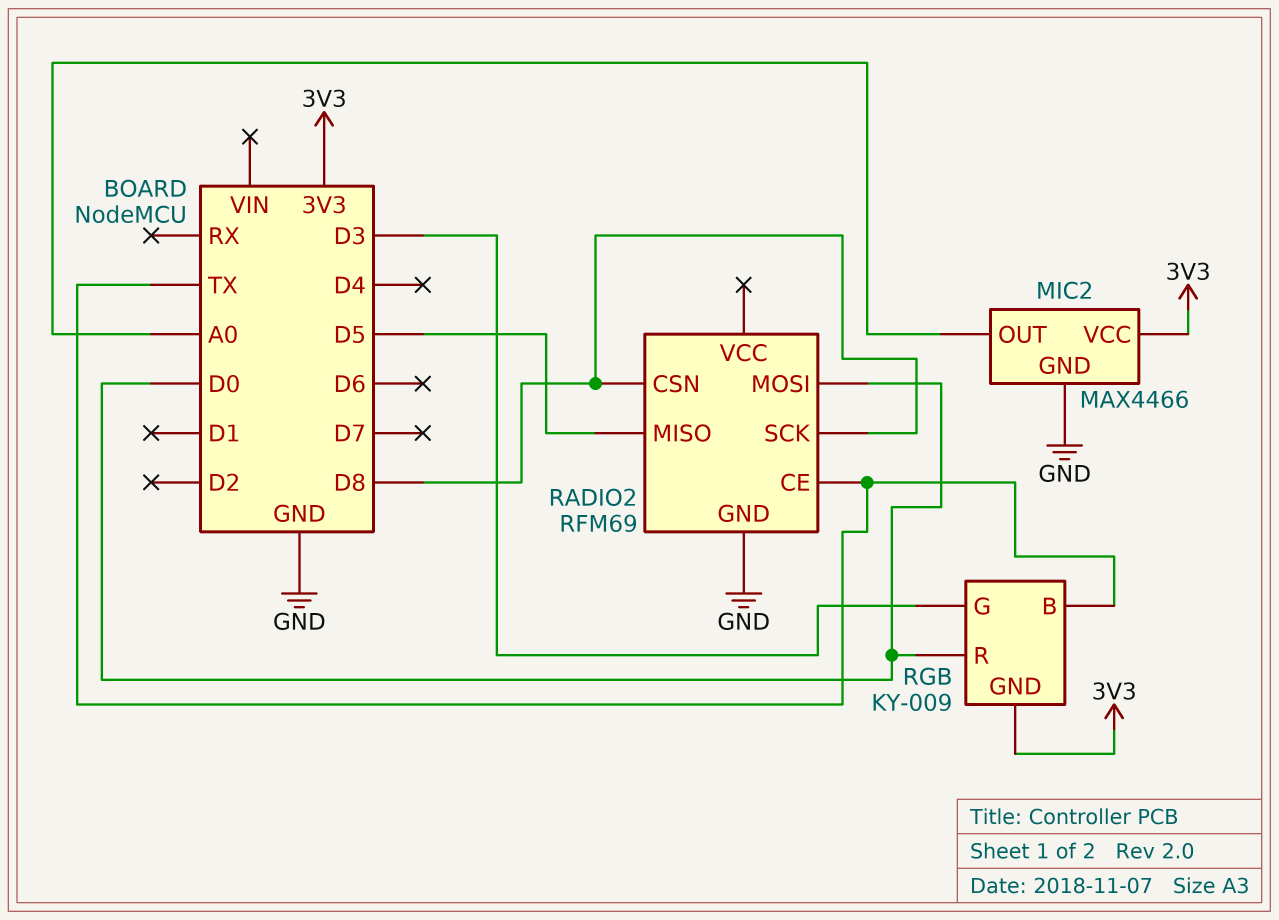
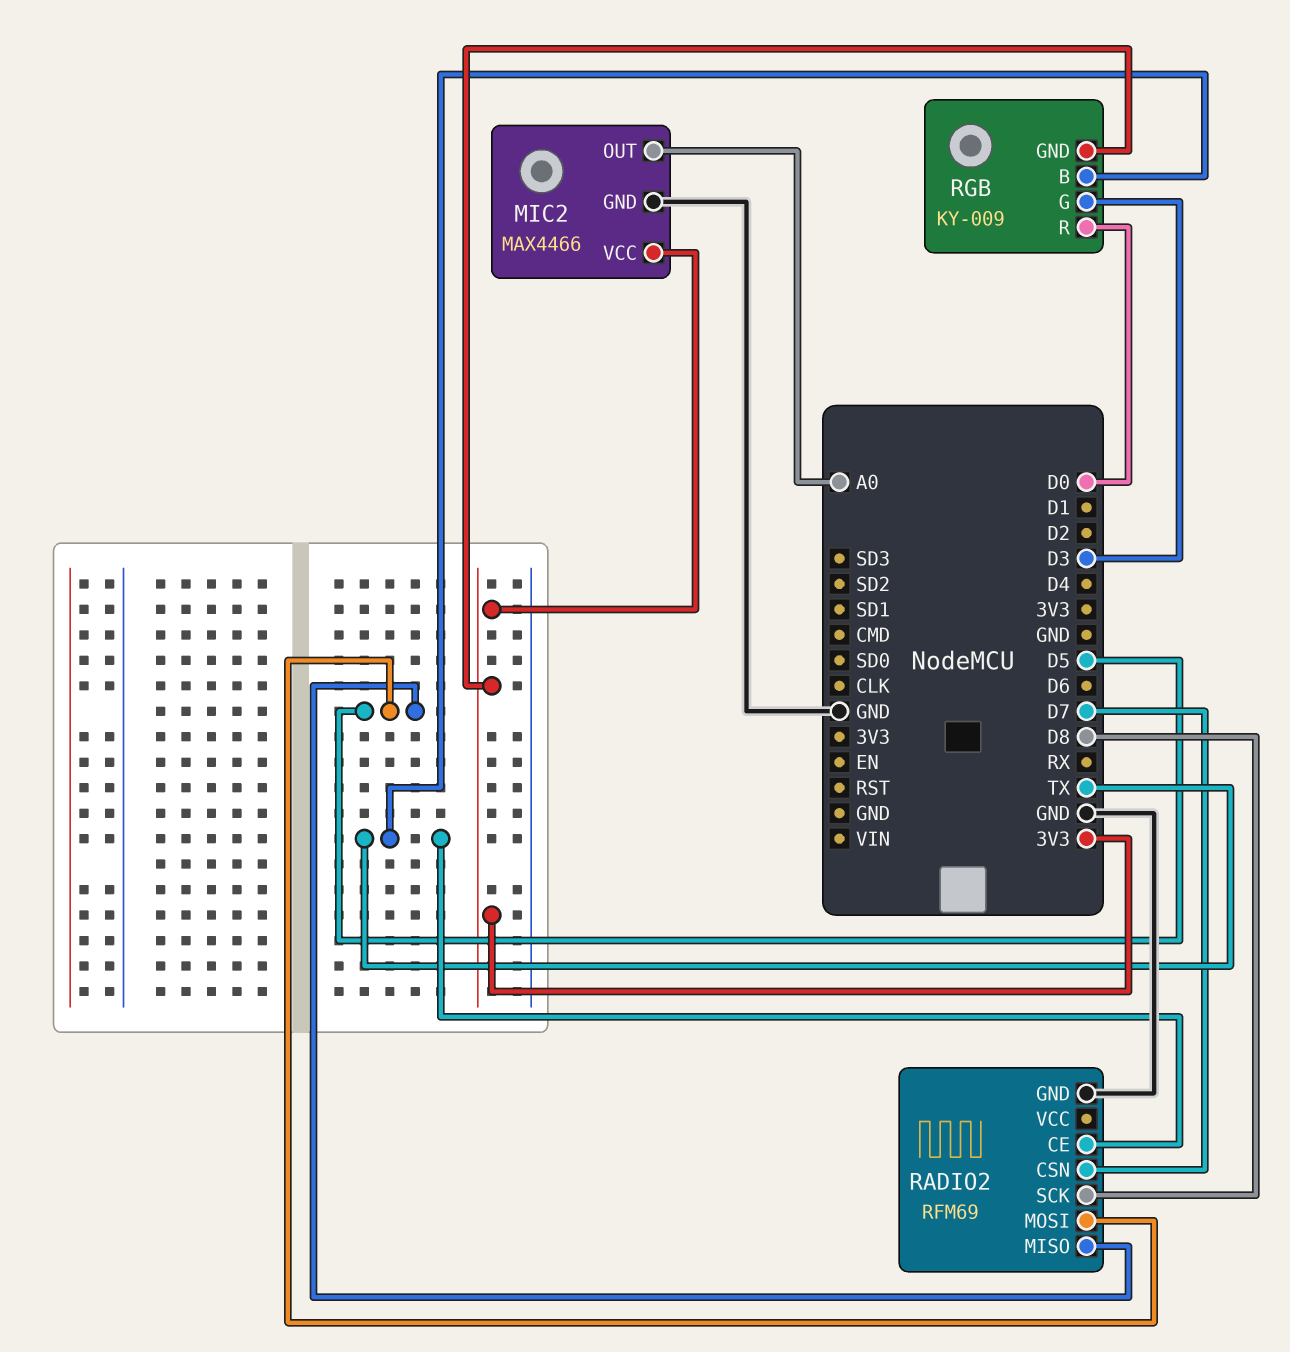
RADIO2 pin CSN: D8 -> D7
RADIO2 pin MOSI: D0 -> D5

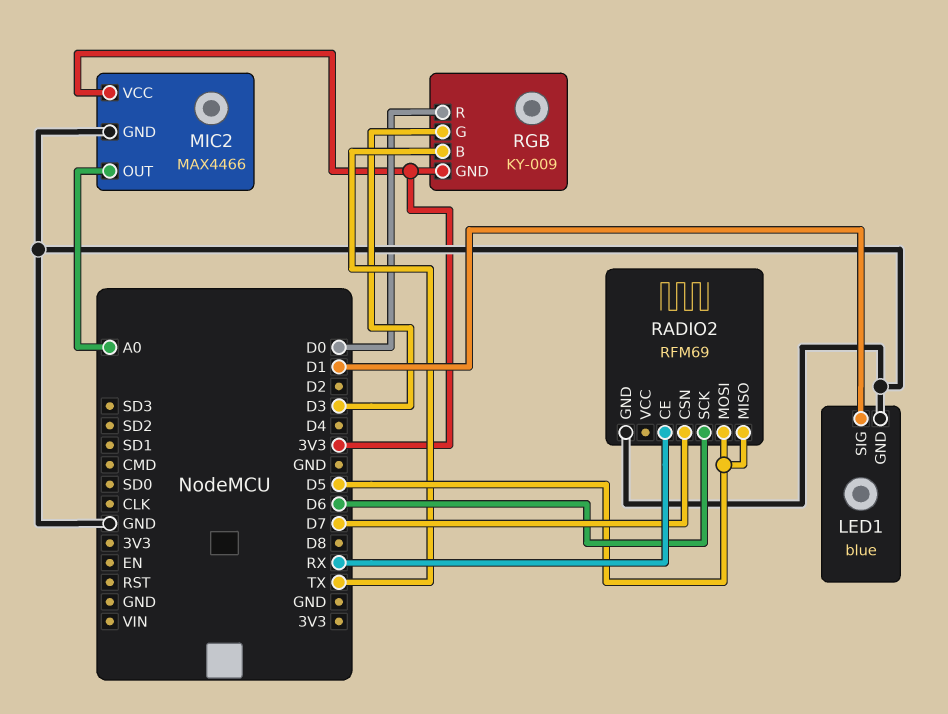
LED1: none -> blue
LED1 pin GND: none -> GND
LED1 pin SIG: none -> D1
RADIO2 pin CE: TX -> RX
RADIO2 pin SCK: D8 -> D6

